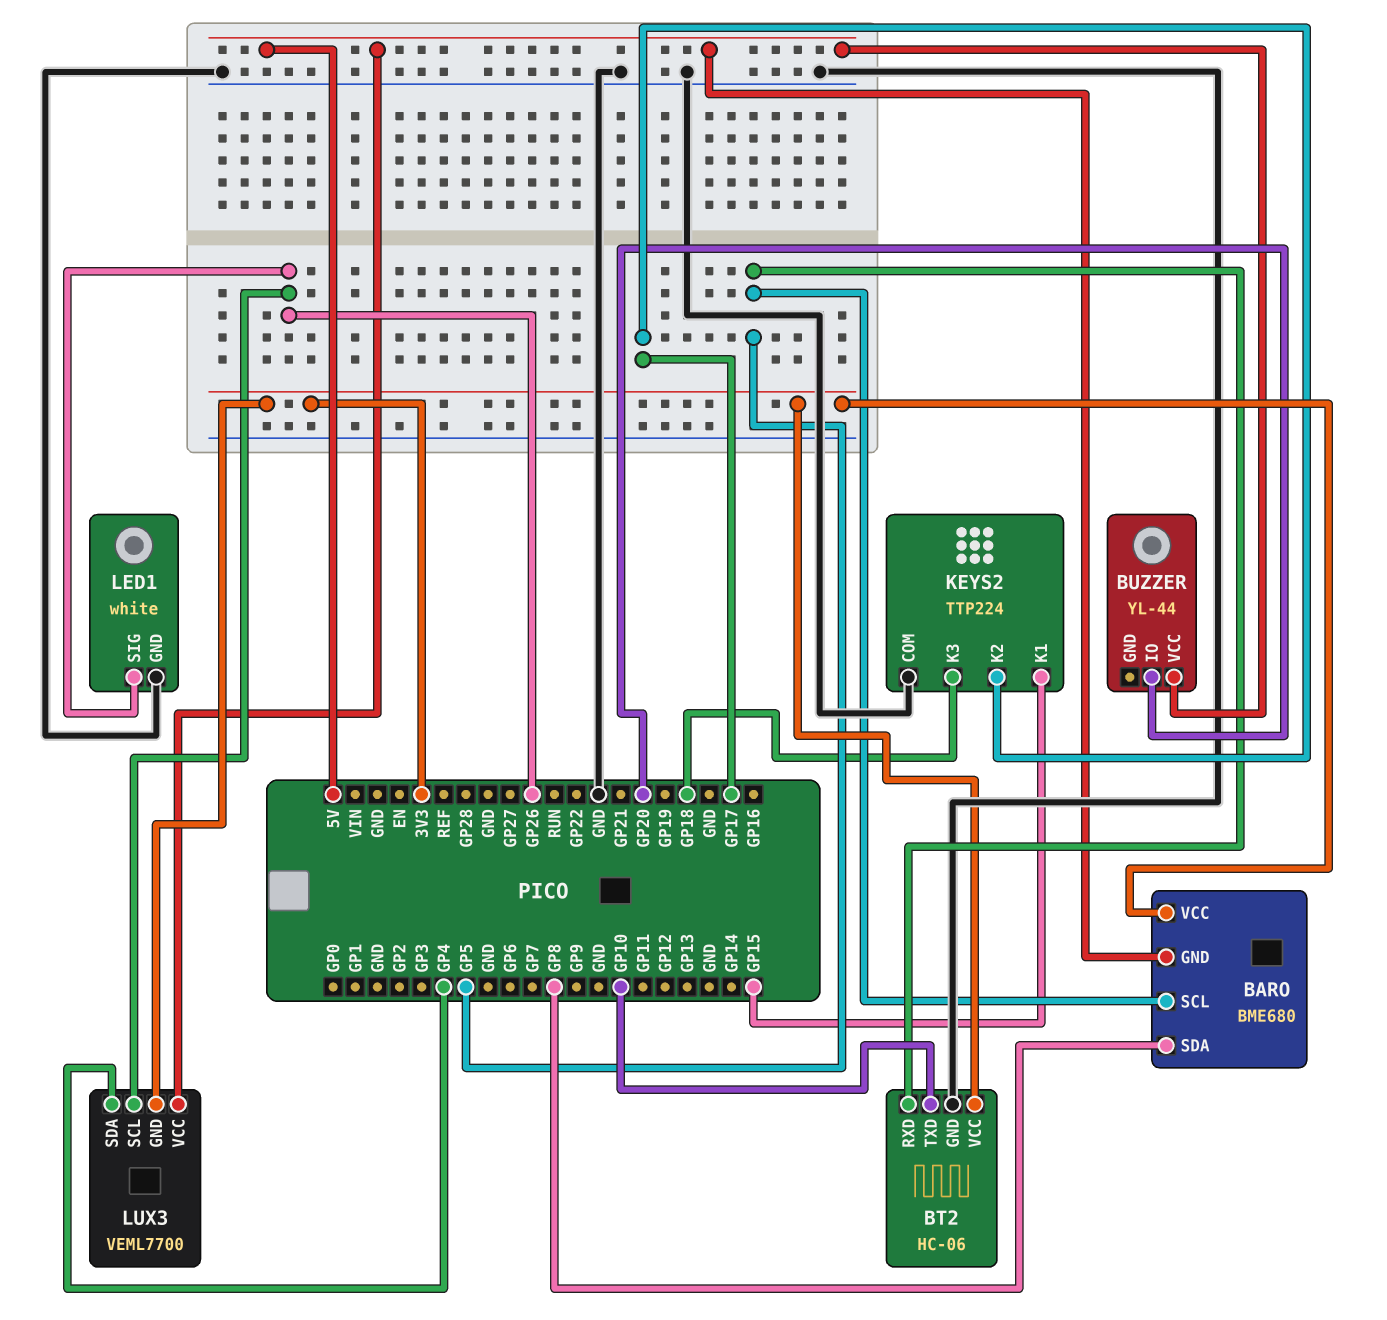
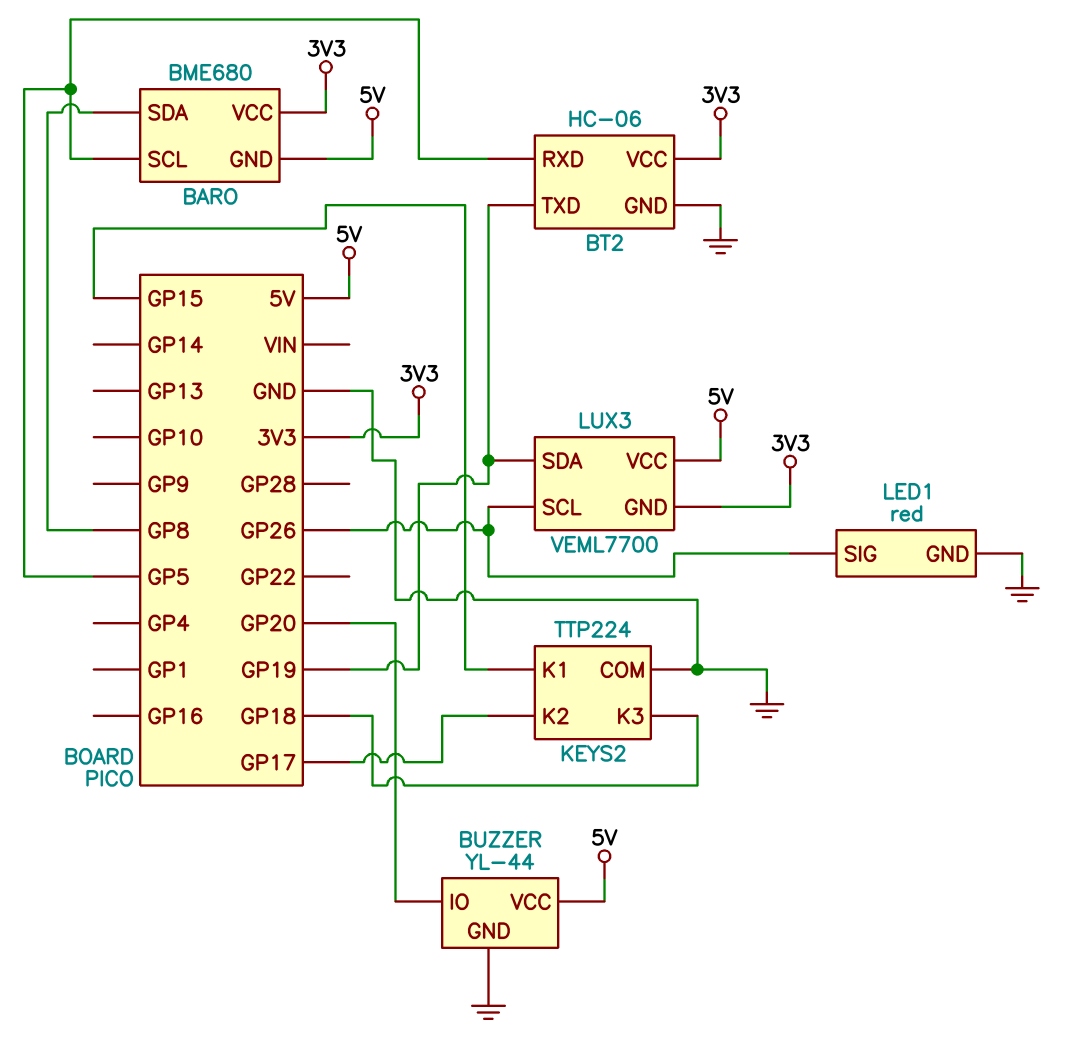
BT2 pin TXD: GP10 -> GP19
BUZZER pin GND: none -> GND
LED1: white -> red
LUX3 pin SDA: GP4 -> GP19

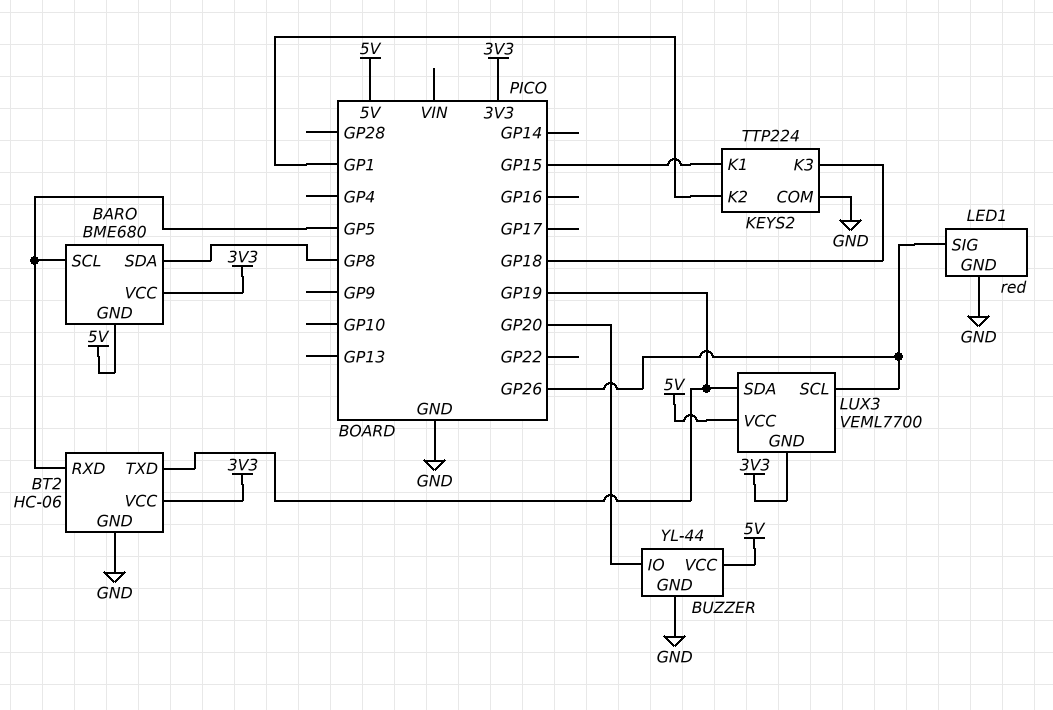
KEYS2 pin K2: GP17 -> GP1

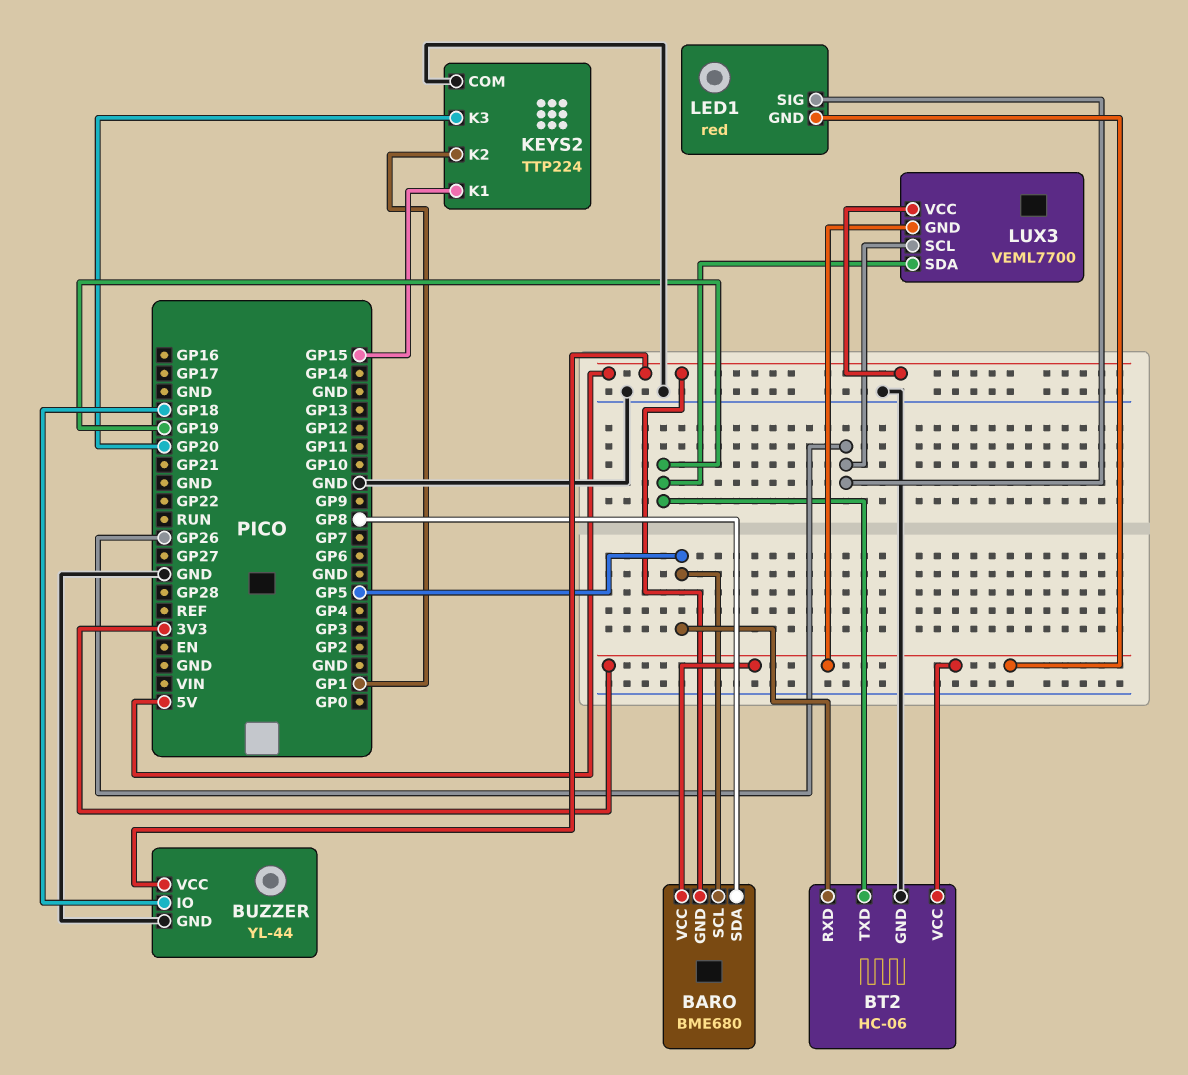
BUZZER pin IO: GP20 -> GP18
KEYS2 pin K3: GP18 -> GP20
LED1 pin GND: GND -> 3V3

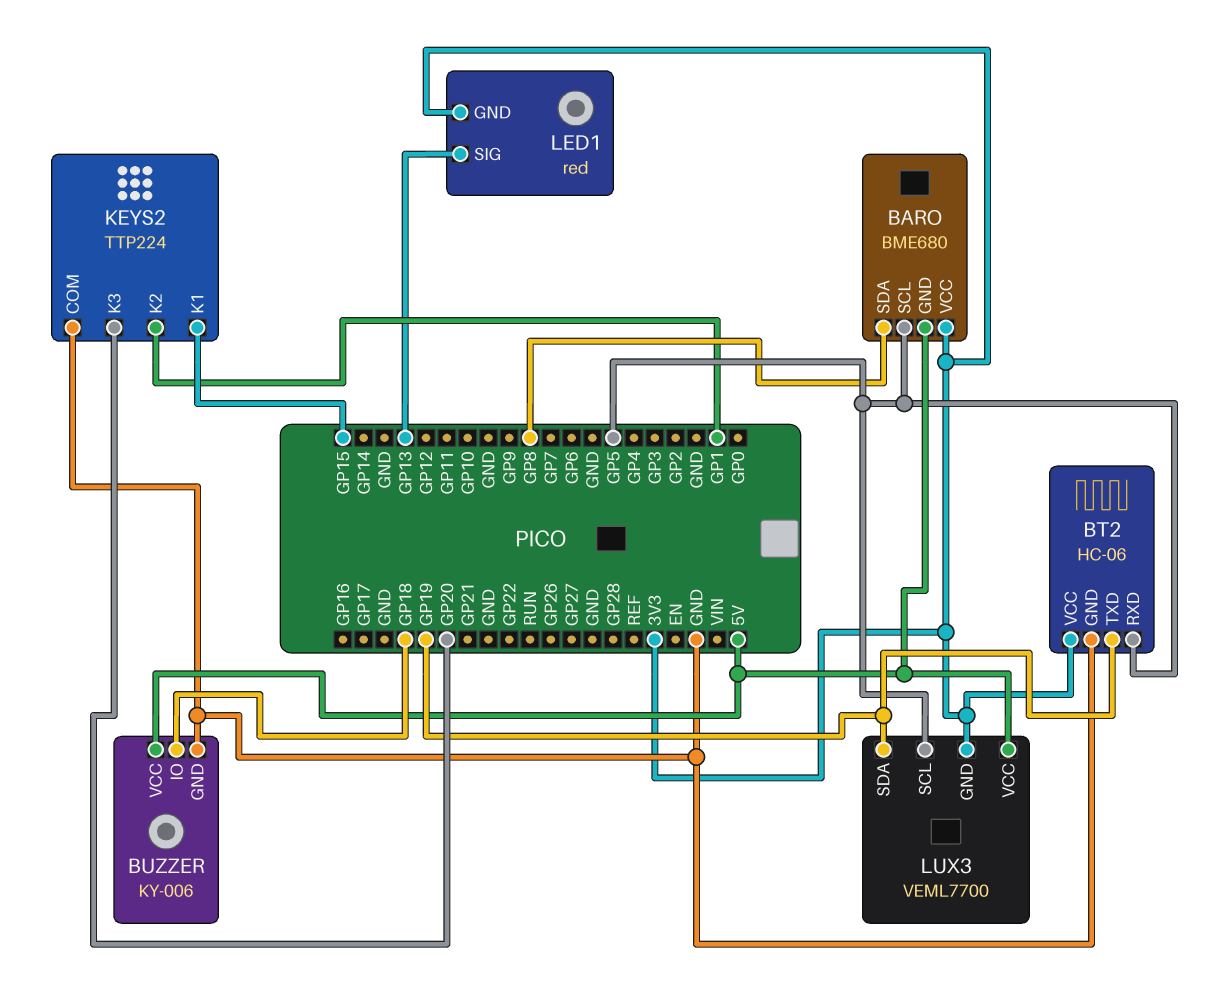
BUZZER: YL-44 -> KY-006
LED1 pin SIG: GP26 -> GP13
LUX3 pin SCL: GP26 -> GP5

